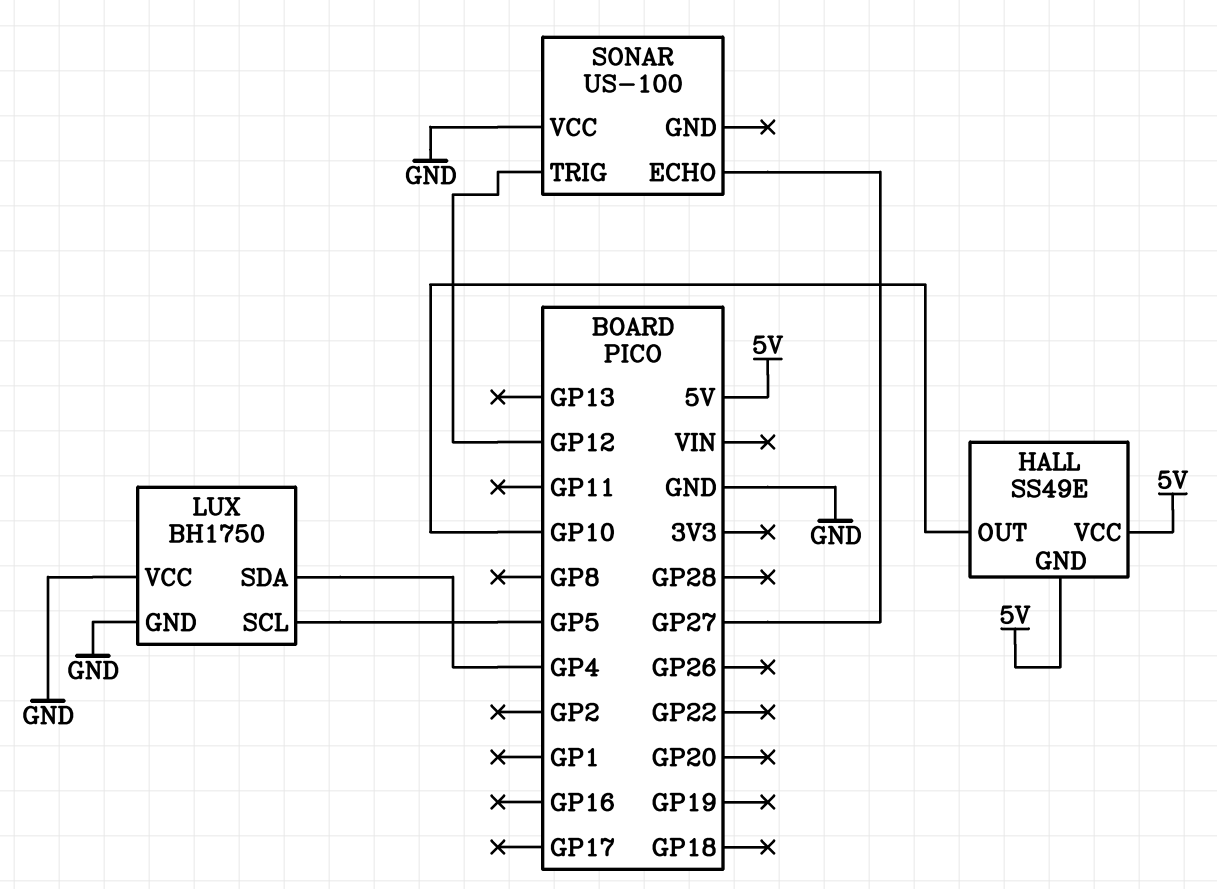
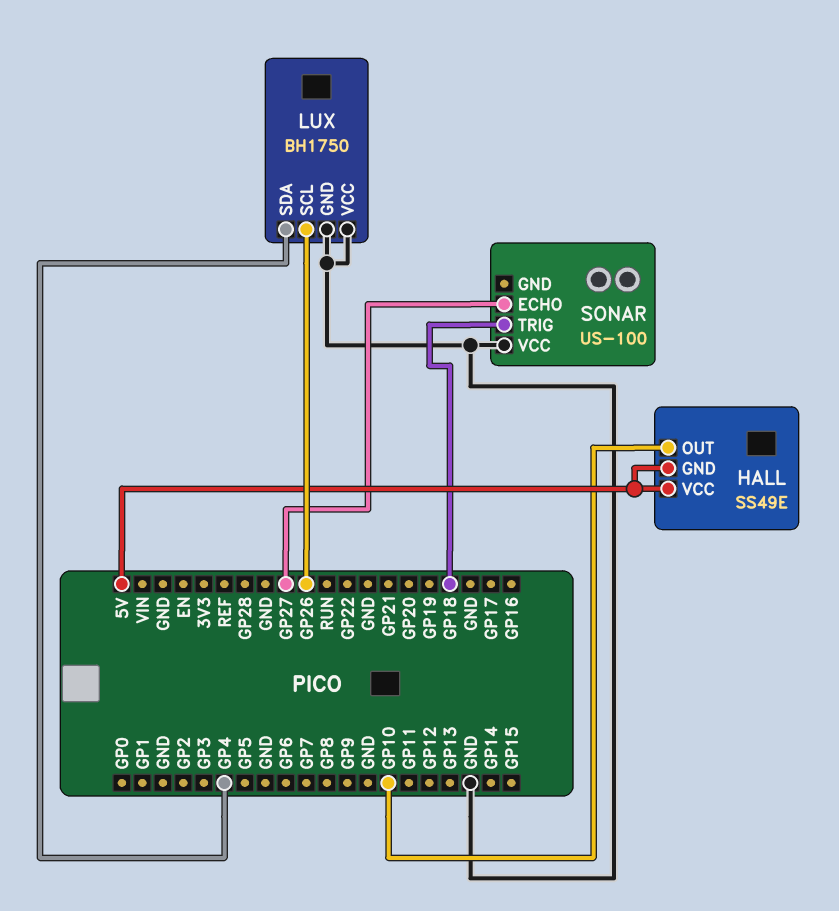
LUX pin SCL: GP5 -> GP26
SONAR pin TRIG: GP12 -> GP18

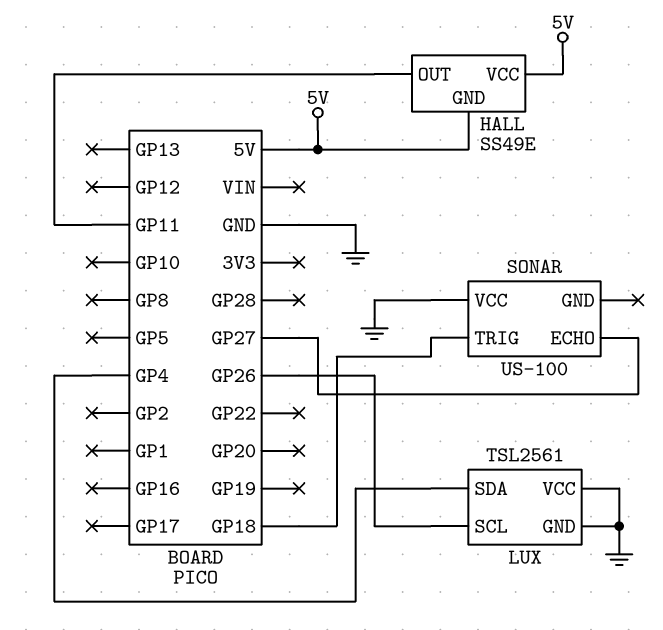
HALL pin OUT: GP10 -> GP11
LUX: BH1750 -> TSL2561

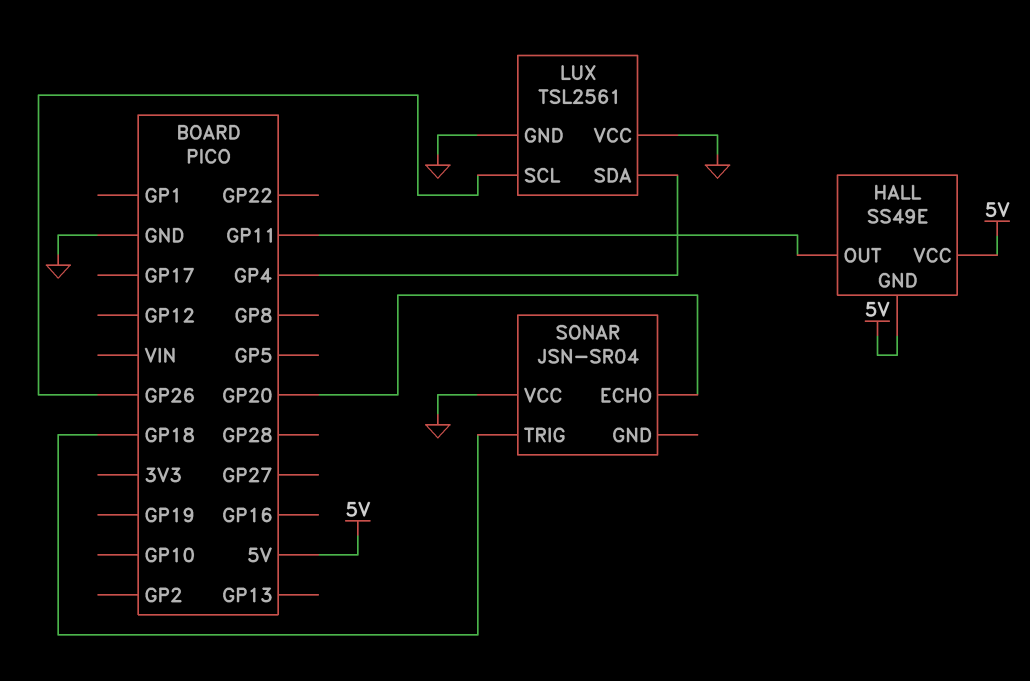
SONAR: US-100 -> JSN-SR04
SONAR pin ECHO: GP27 -> GP20

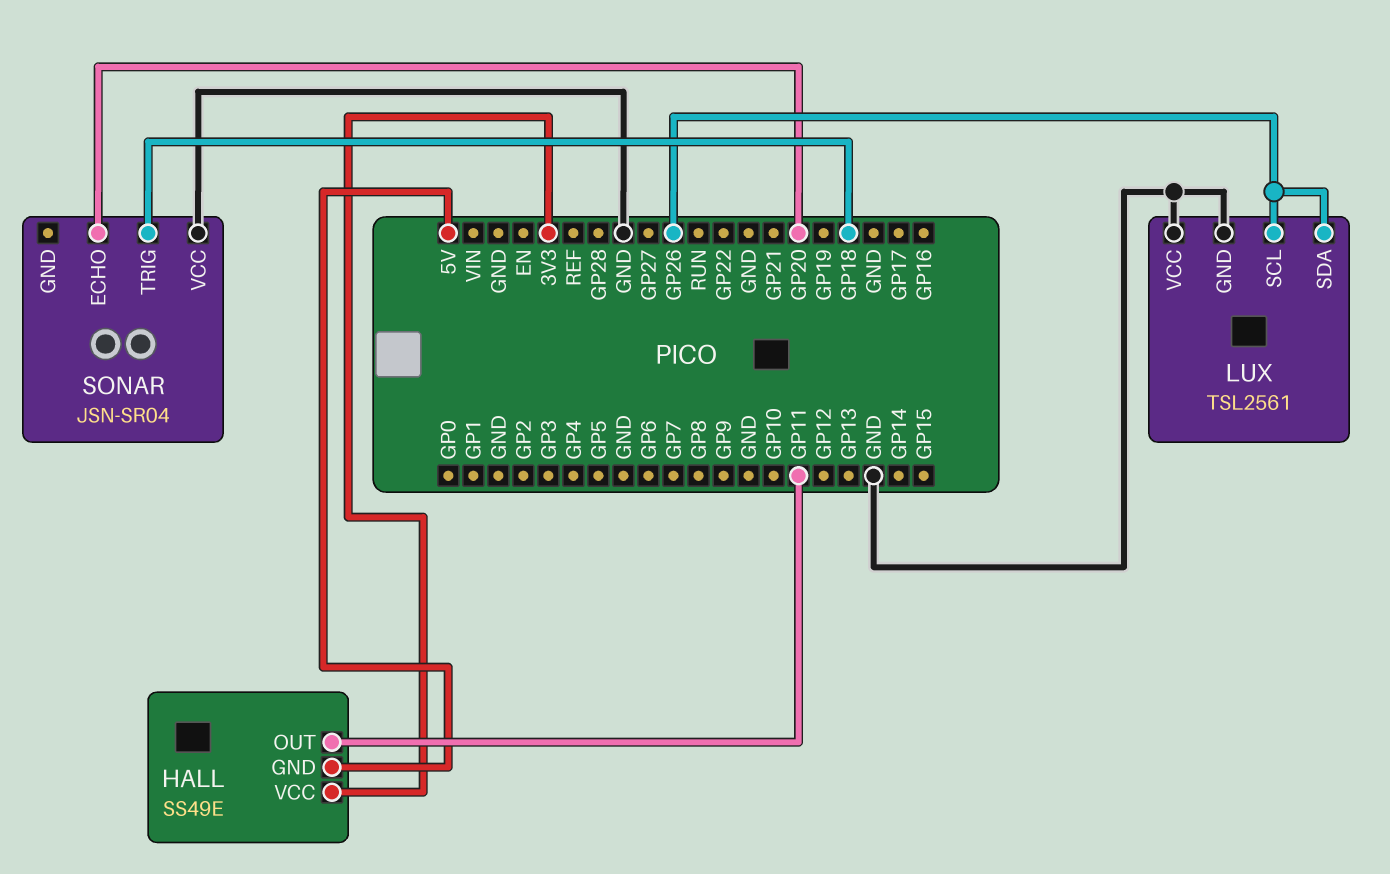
HALL pin VCC: 5V -> 3V3
LUX pin SDA: GP4 -> GP26

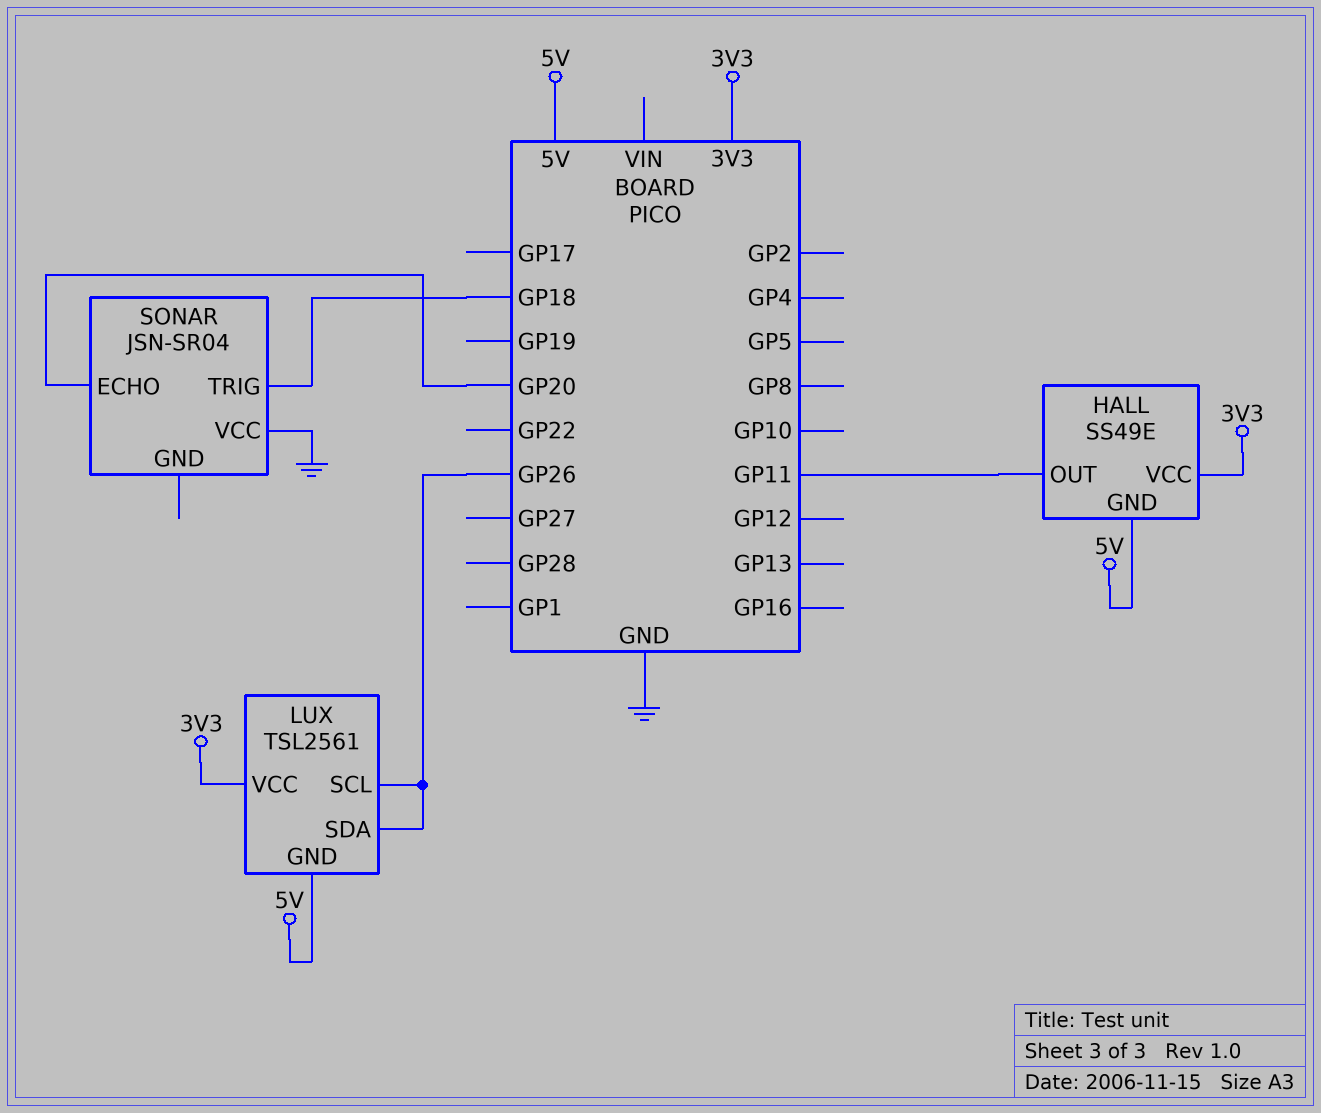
LUX pin GND: GND -> 5V
LUX pin VCC: GND -> 3V3

